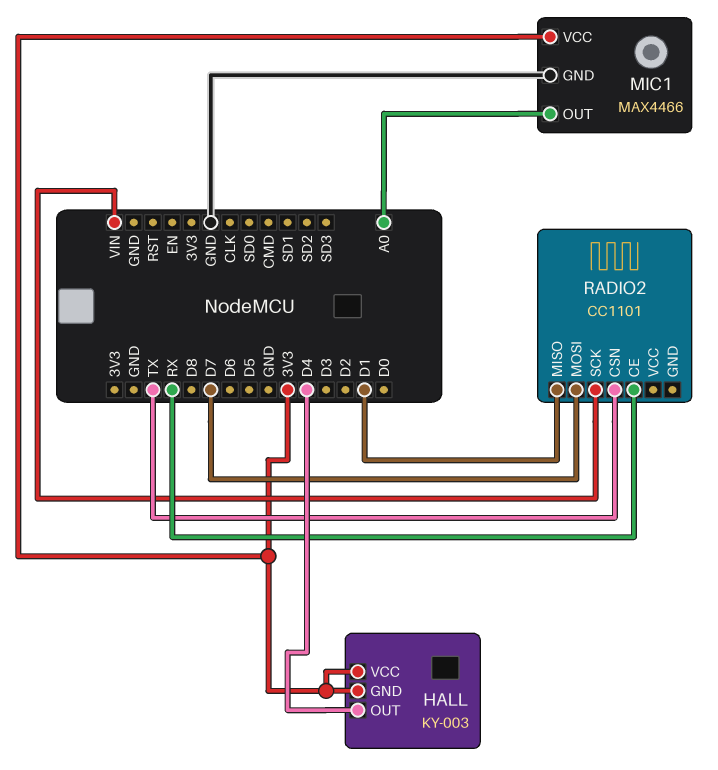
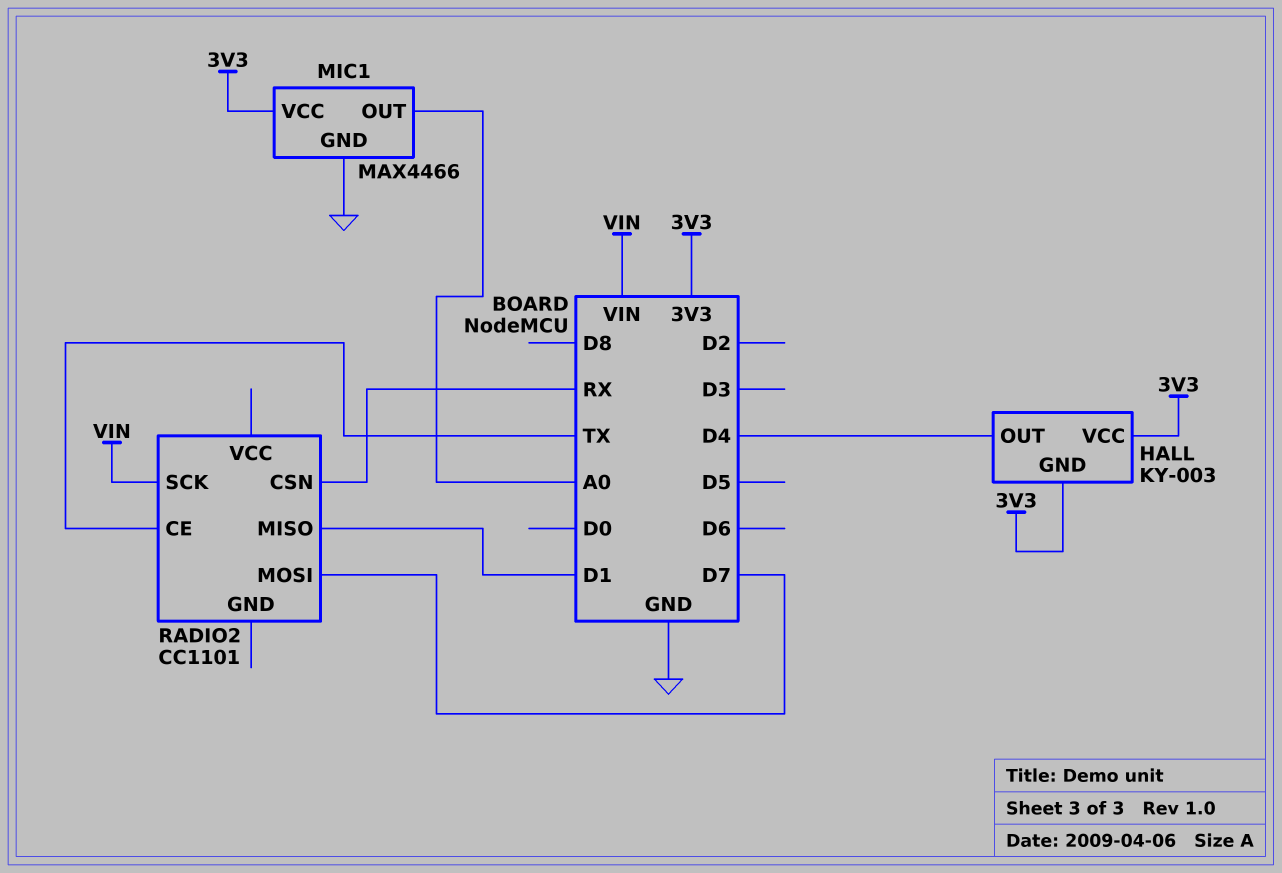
RADIO2 pin CE: RX -> TX
RADIO2 pin CSN: TX -> RX

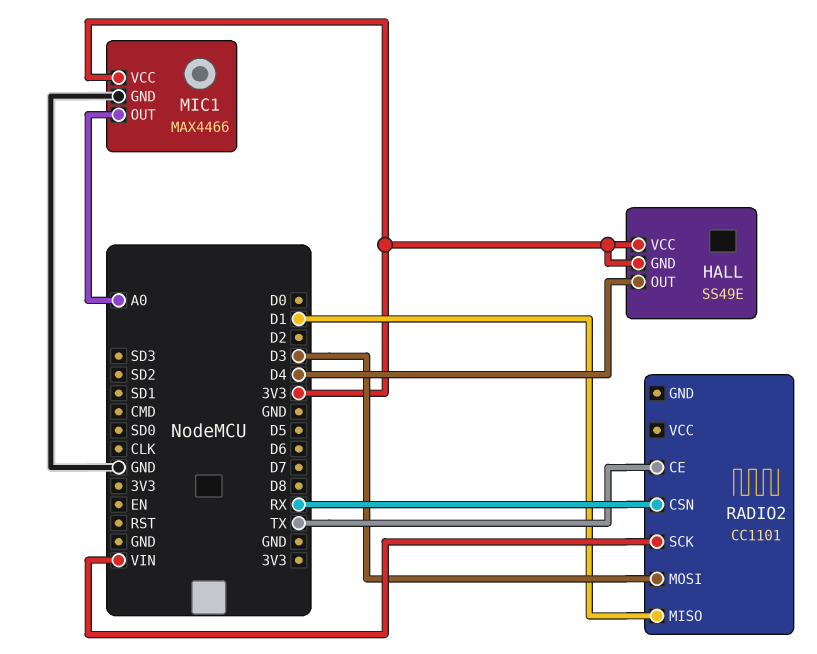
HALL: KY-003 -> SS49E
RADIO2 pin MOSI: D7 -> D3

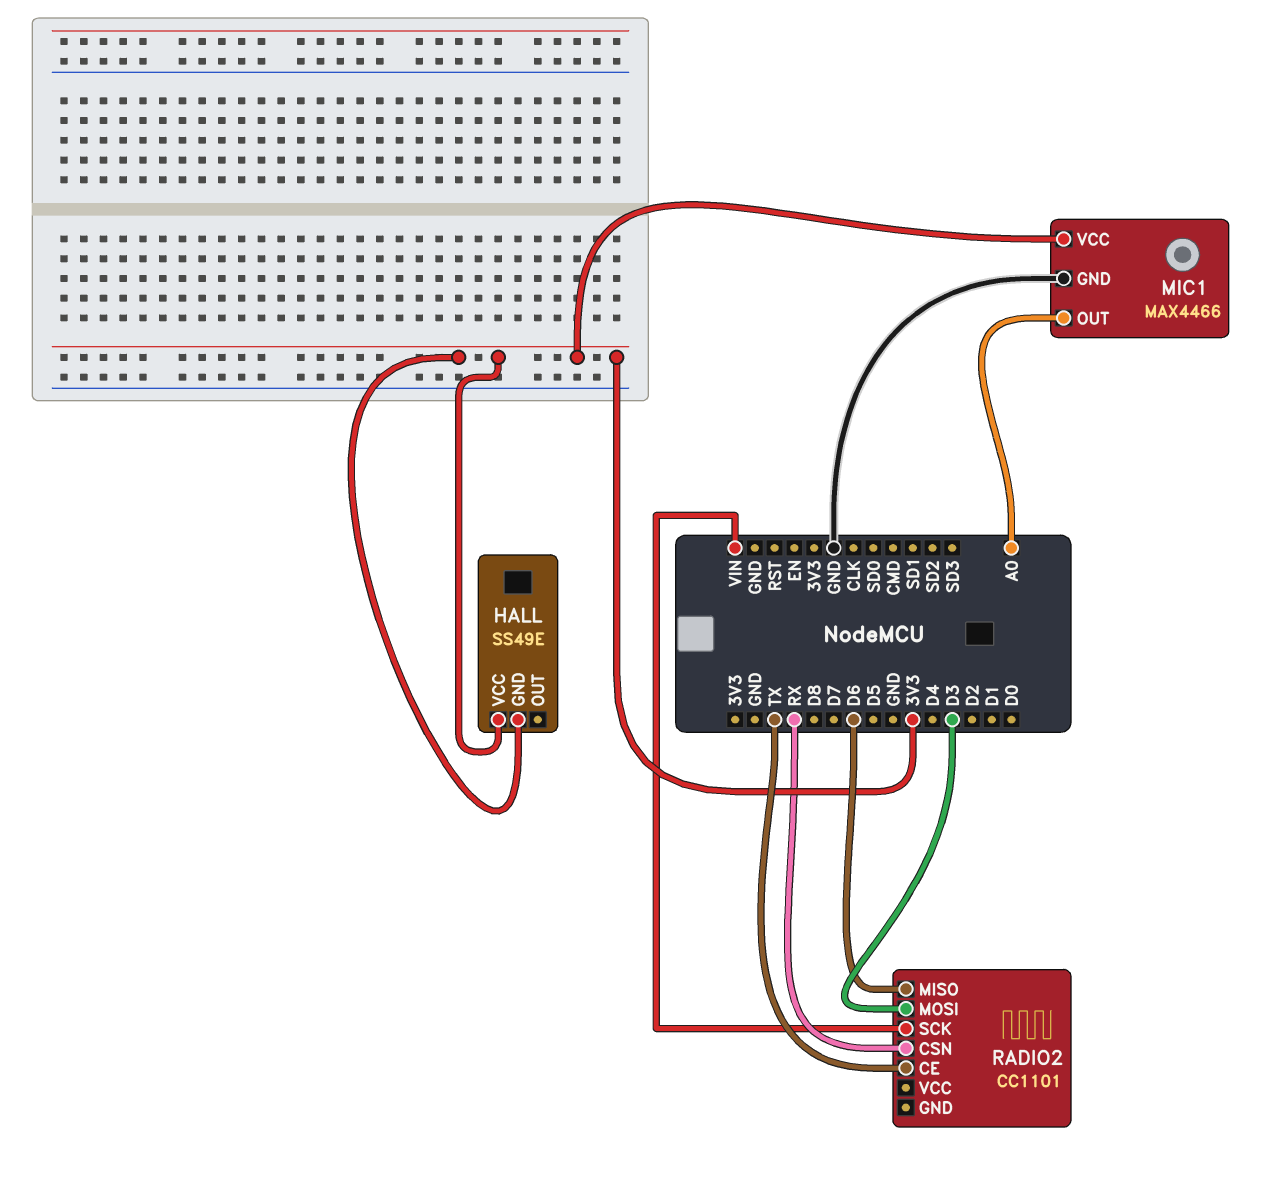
HALL pin OUT: D4 -> none
RADIO2 pin MISO: D1 -> D6

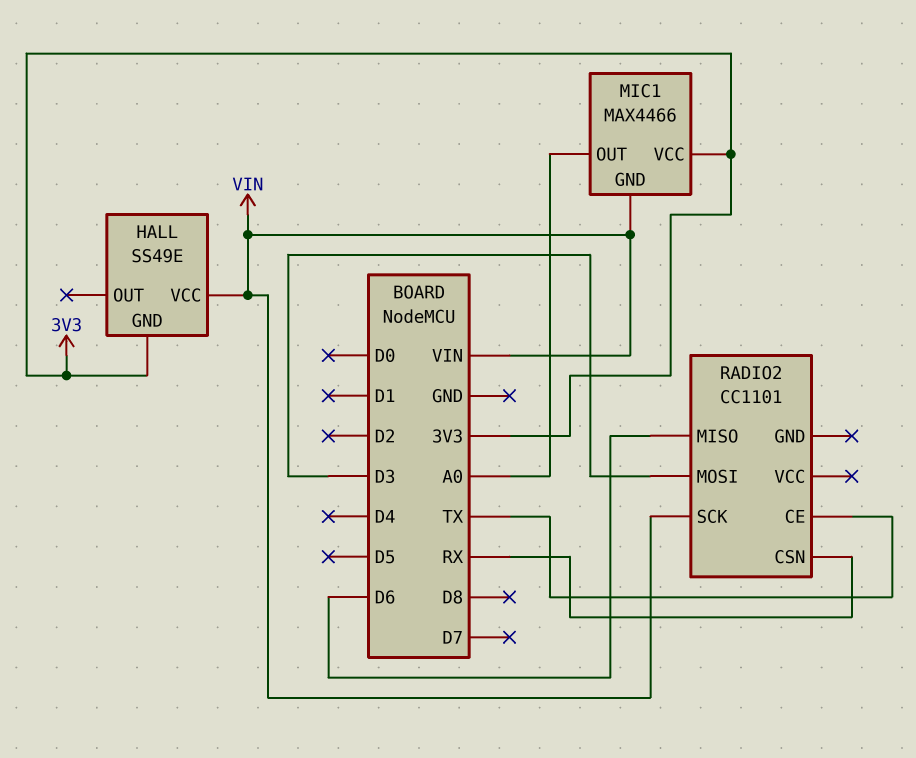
HALL pin VCC: 3V3 -> VIN
MIC1 pin GND: GND -> VIN

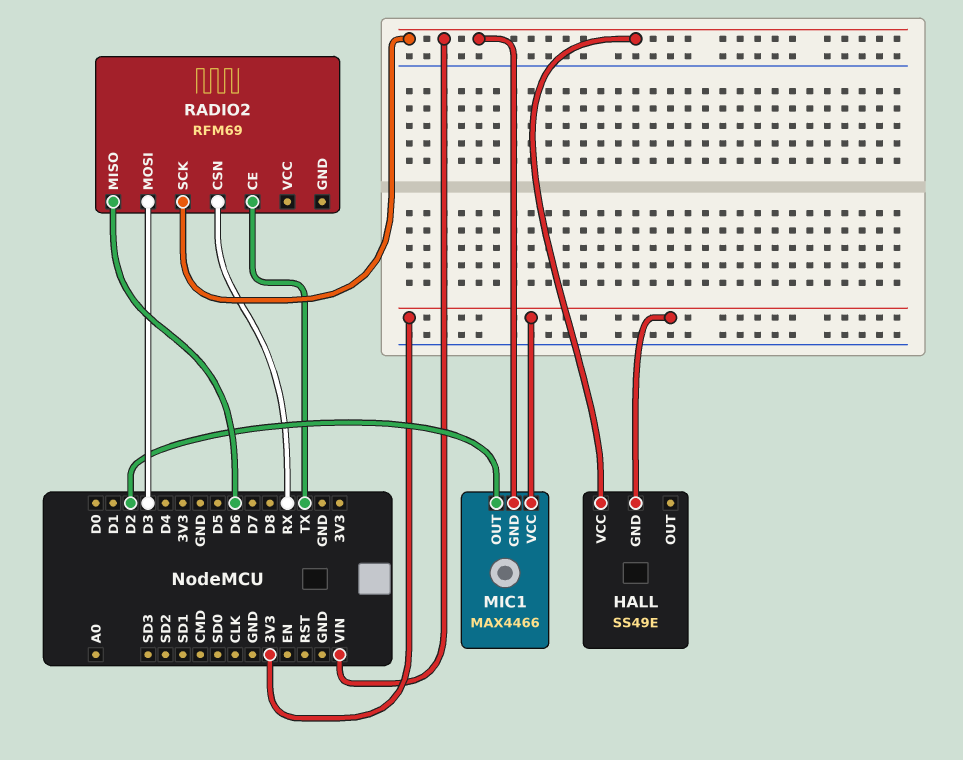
MIC1 pin OUT: A0 -> D2
RADIO2: CC1101 -> RFM69

